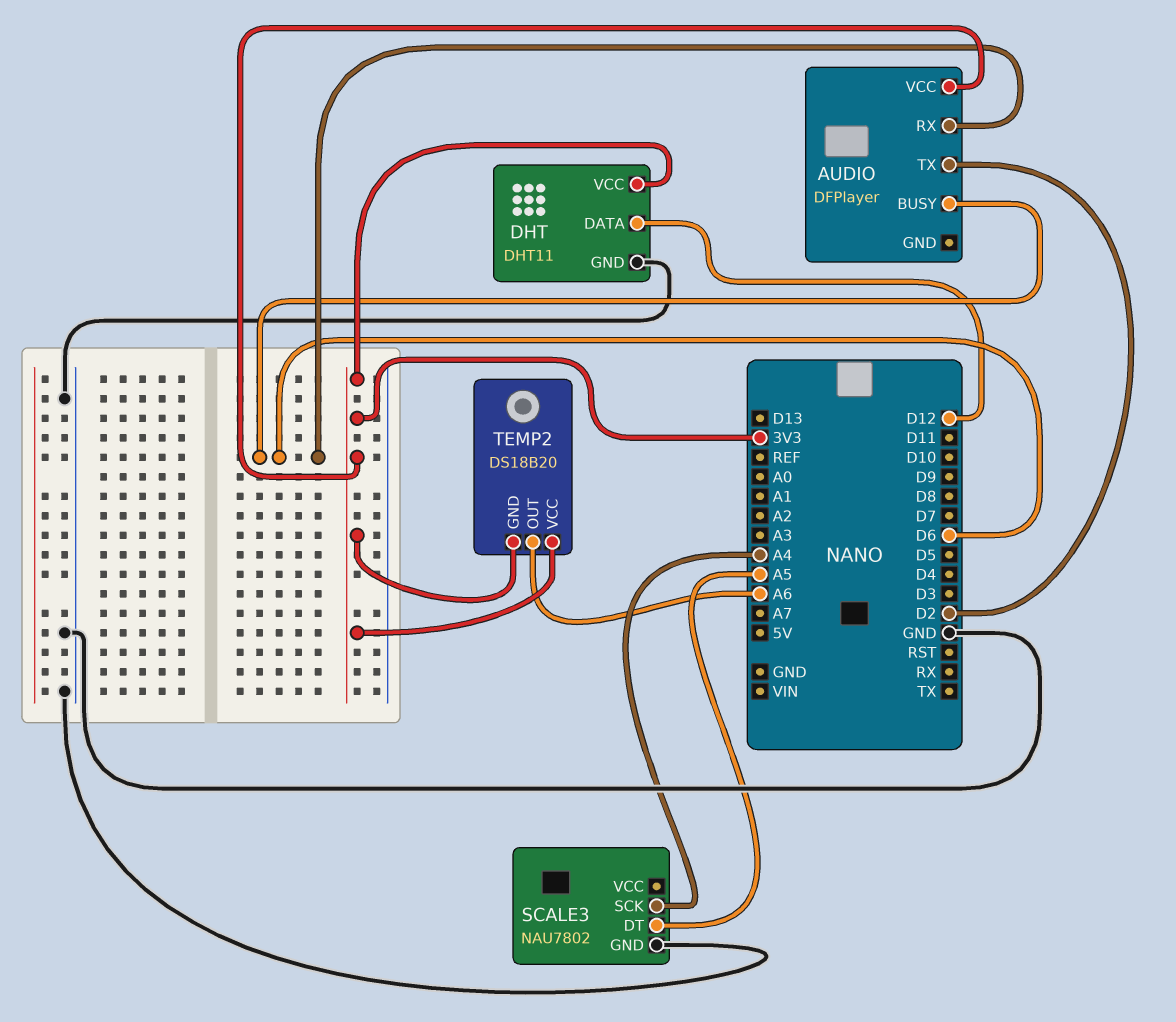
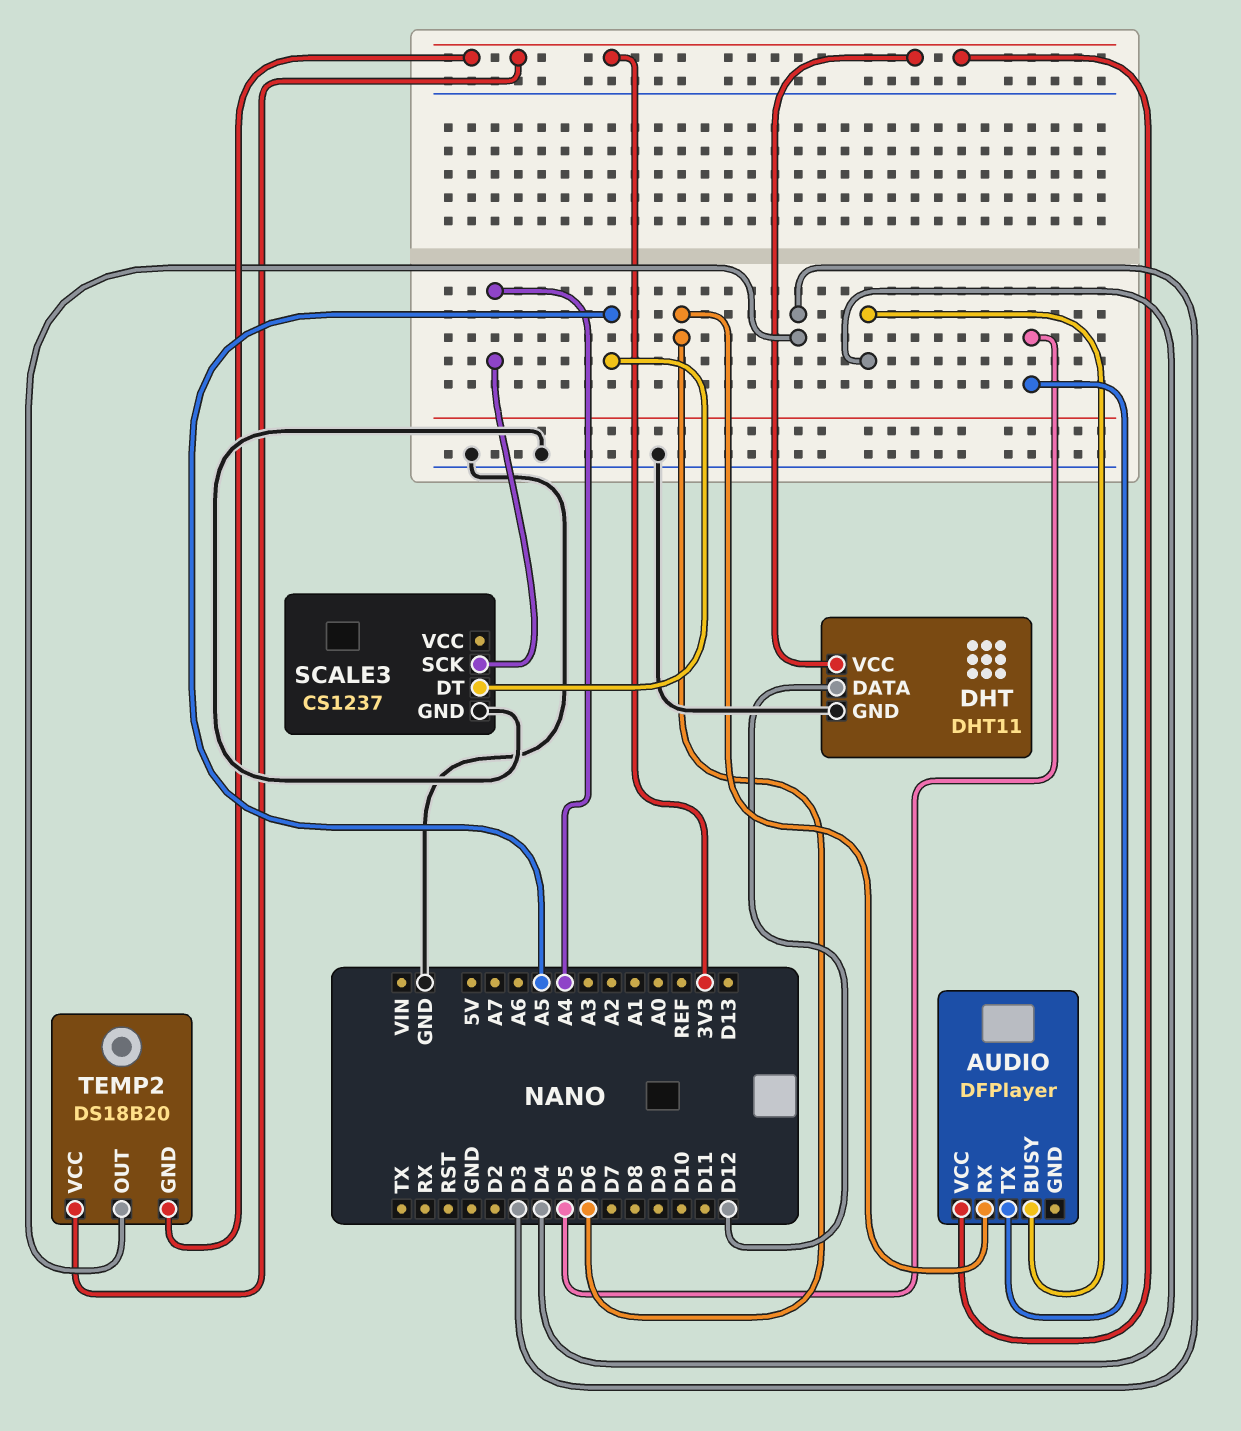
AUDIO pin BUSY: D6 -> D4
AUDIO pin TX: D2 -> D5
SCALE3: NAU7802 -> CS1237
TEMP2 pin OUT: A6 -> D3

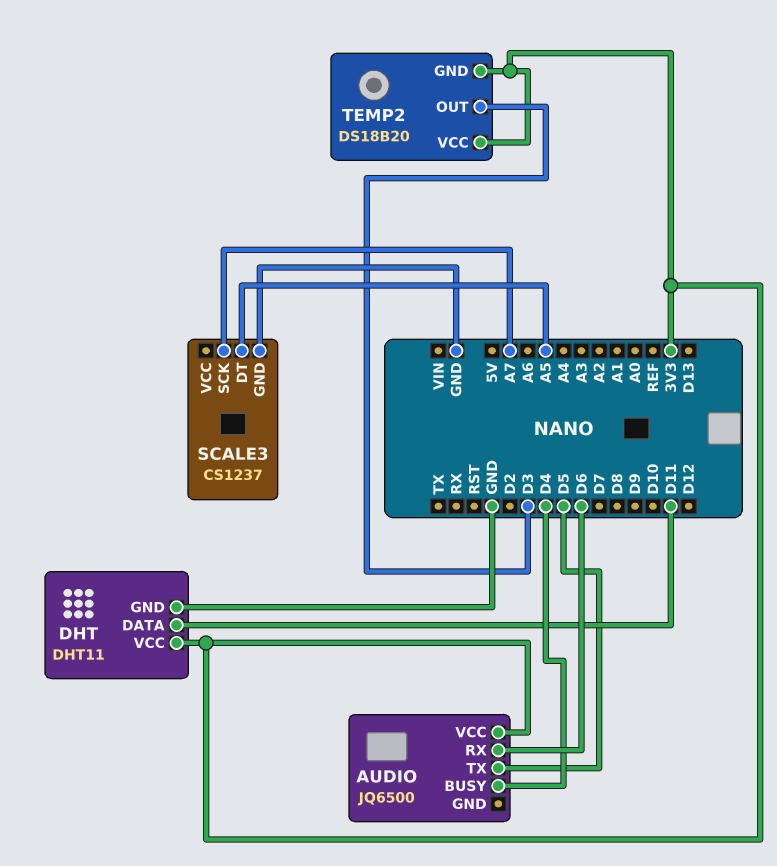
AUDIO: DFPlayer -> JQ6500
DHT pin DATA: D12 -> D11
SCALE3 pin SCK: A4 -> A7

